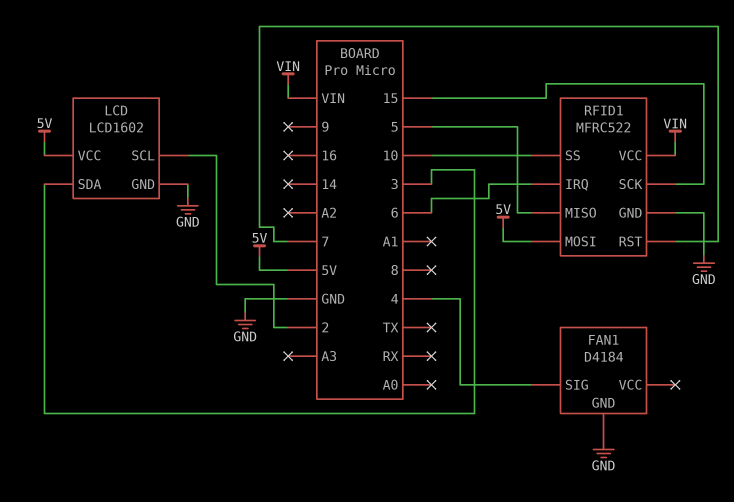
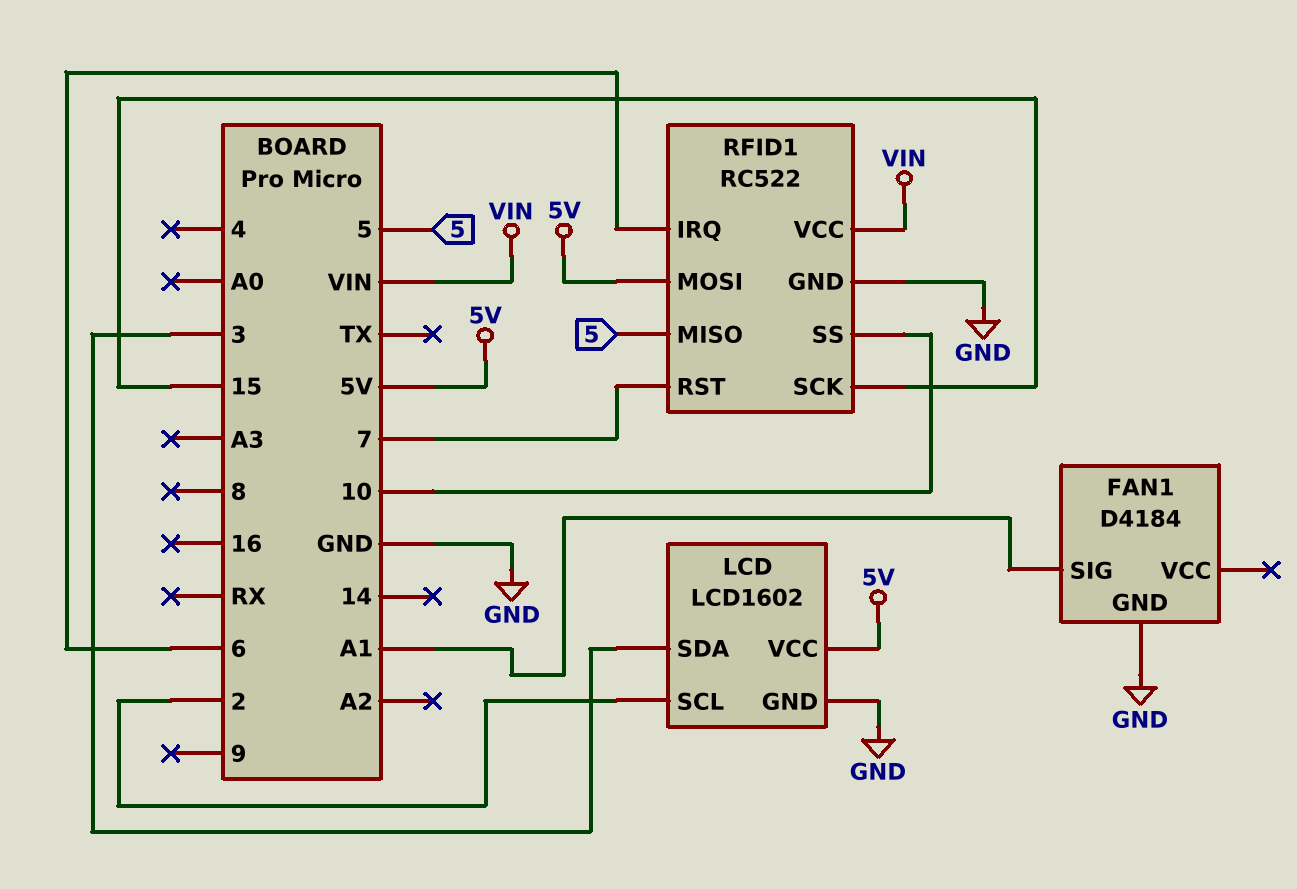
FAN1 pin SIG: 4 -> A1
RFID1: MFRC522 -> RC522

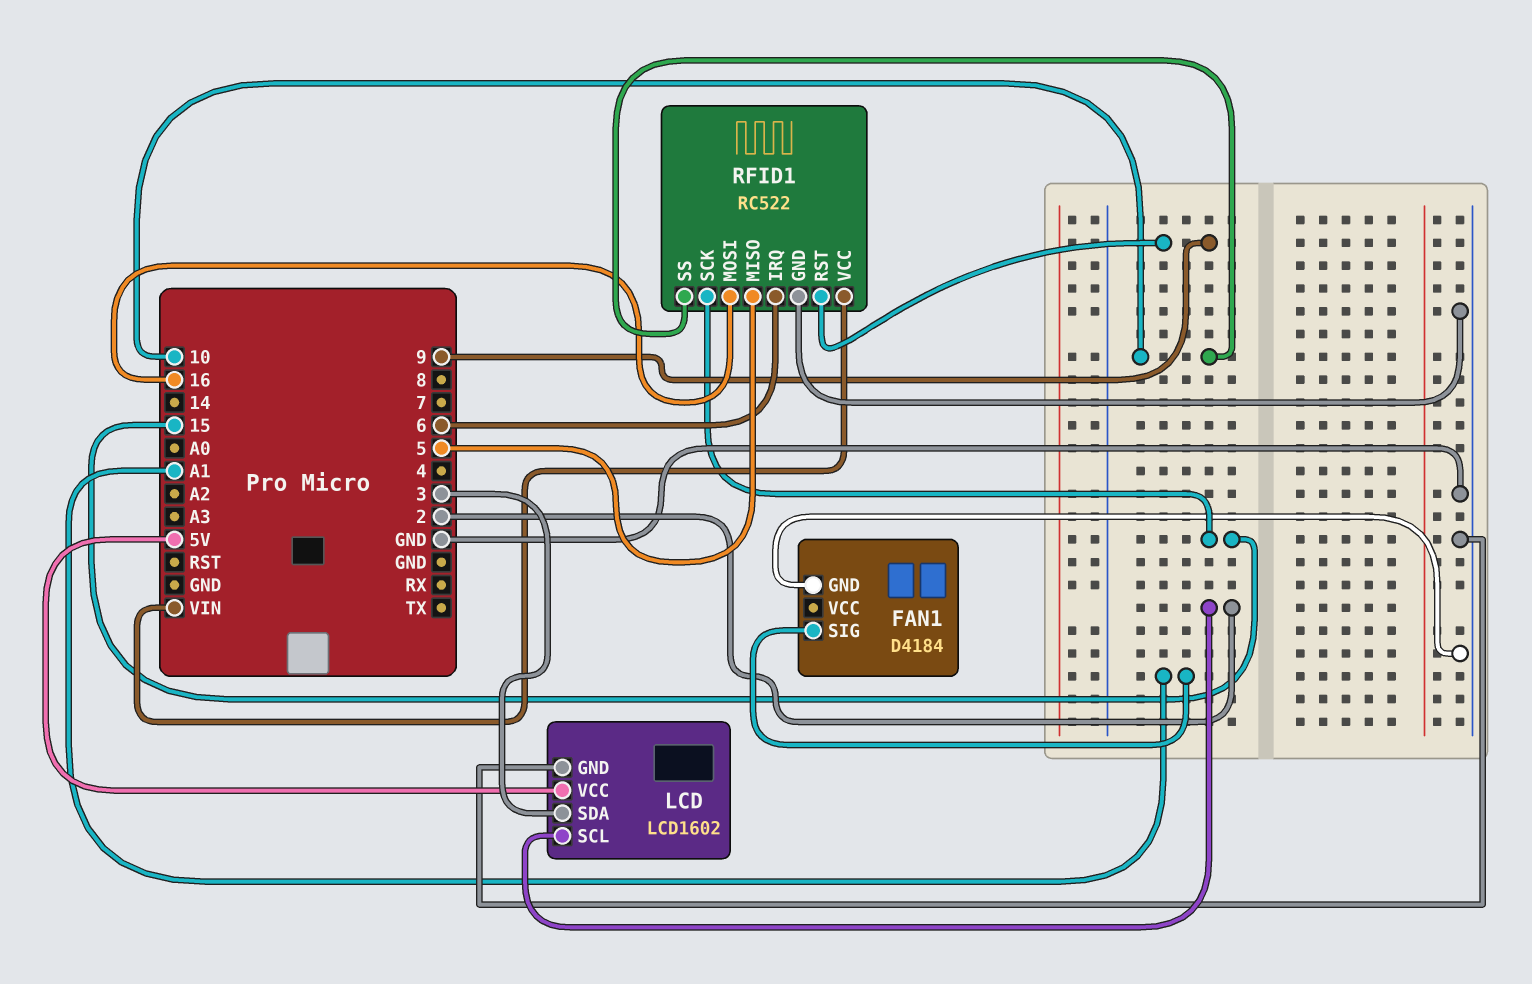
RFID1 pin MOSI: 5V -> 16
RFID1 pin RST: 7 -> 9

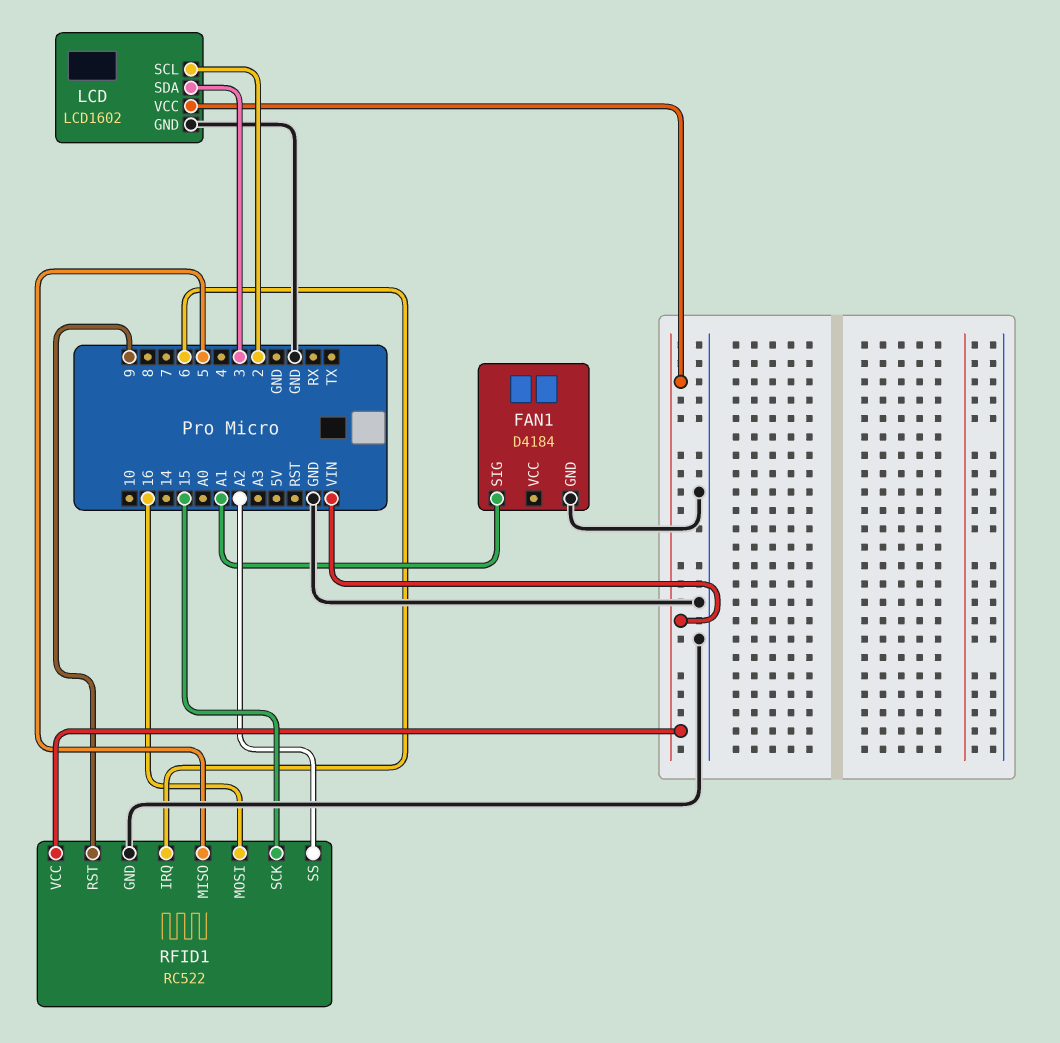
LCD pin VCC: 5V -> VIN
RFID1 pin SS: 10 -> A2

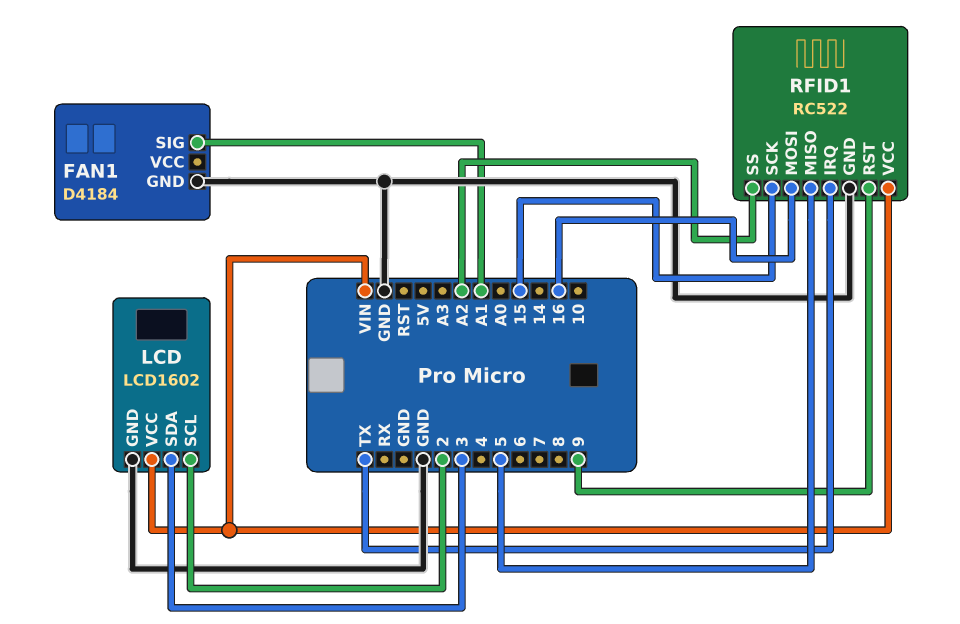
RFID1 pin IRQ: 6 -> TX

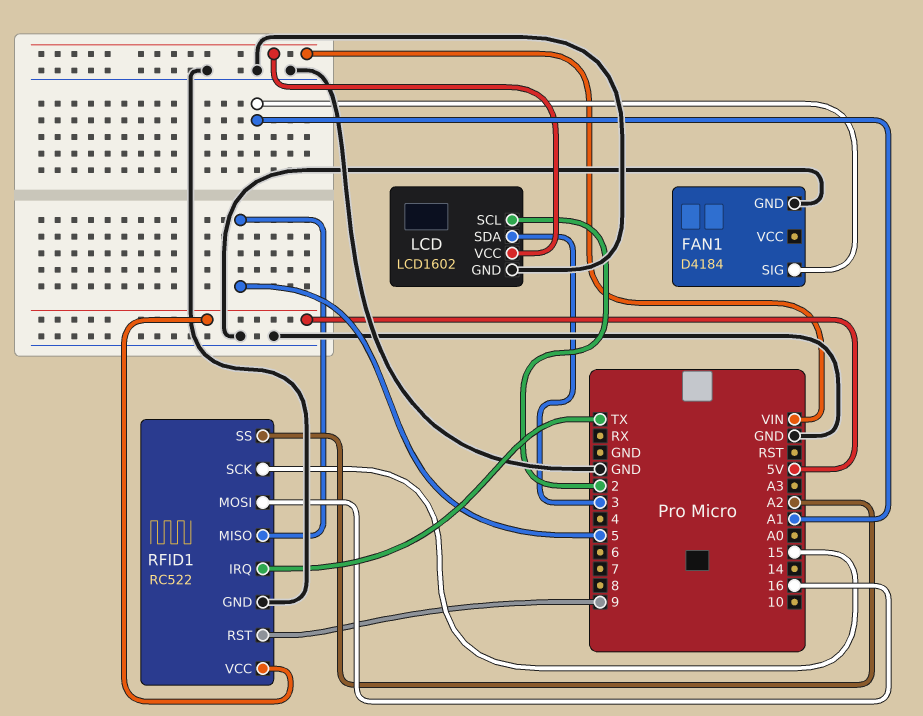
RFID1 pin VCC: VIN -> 5V

